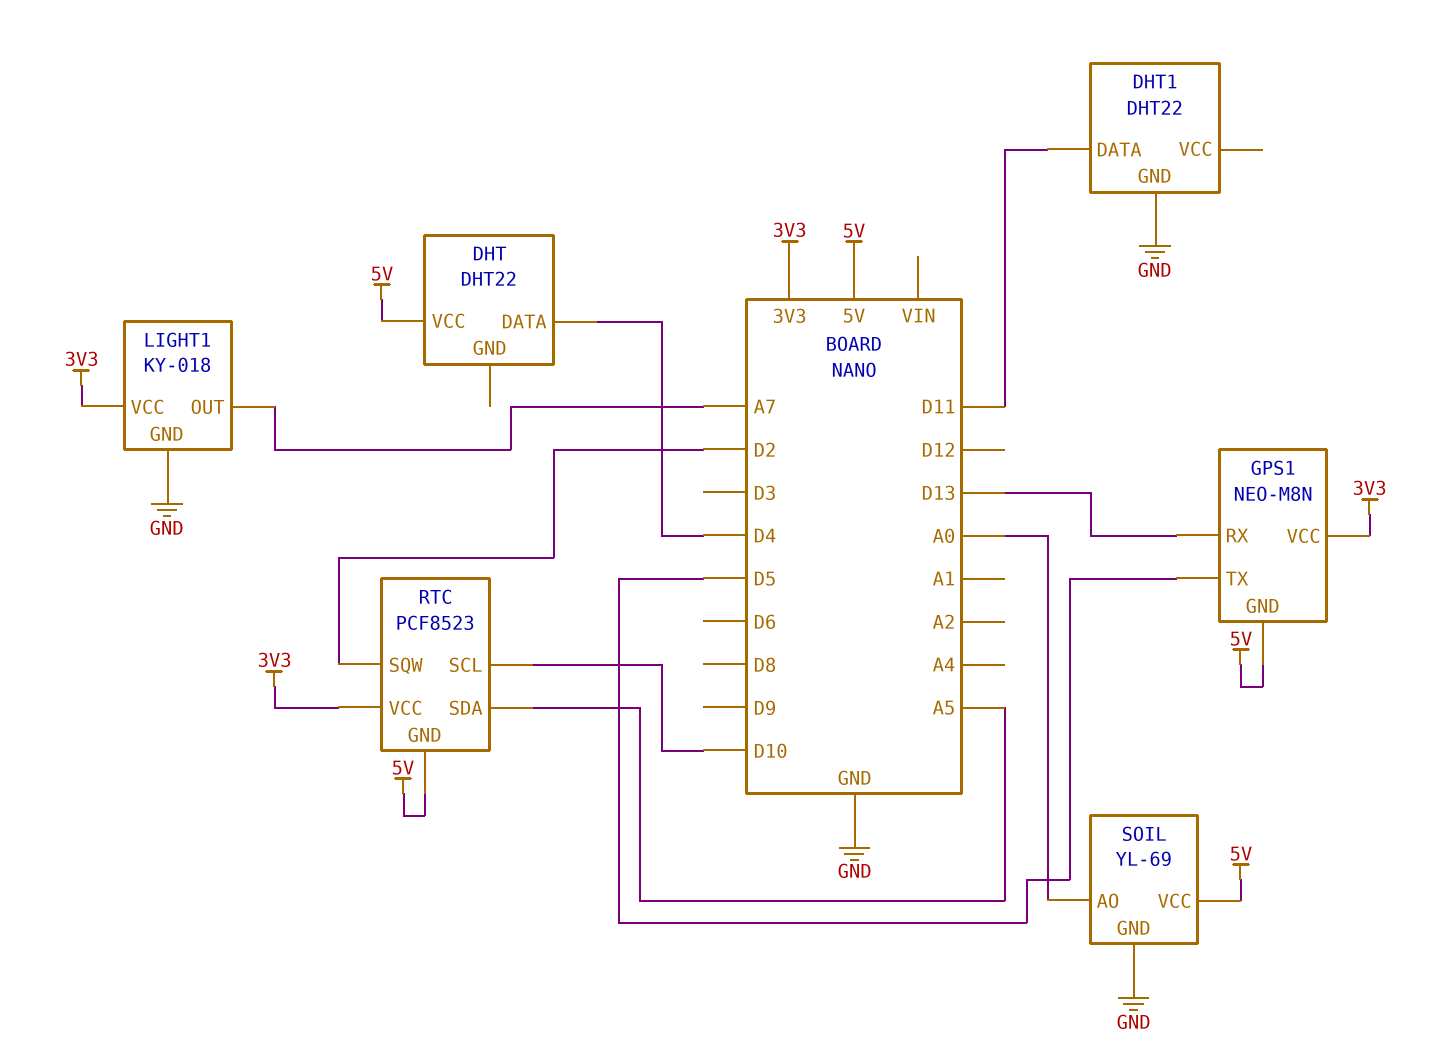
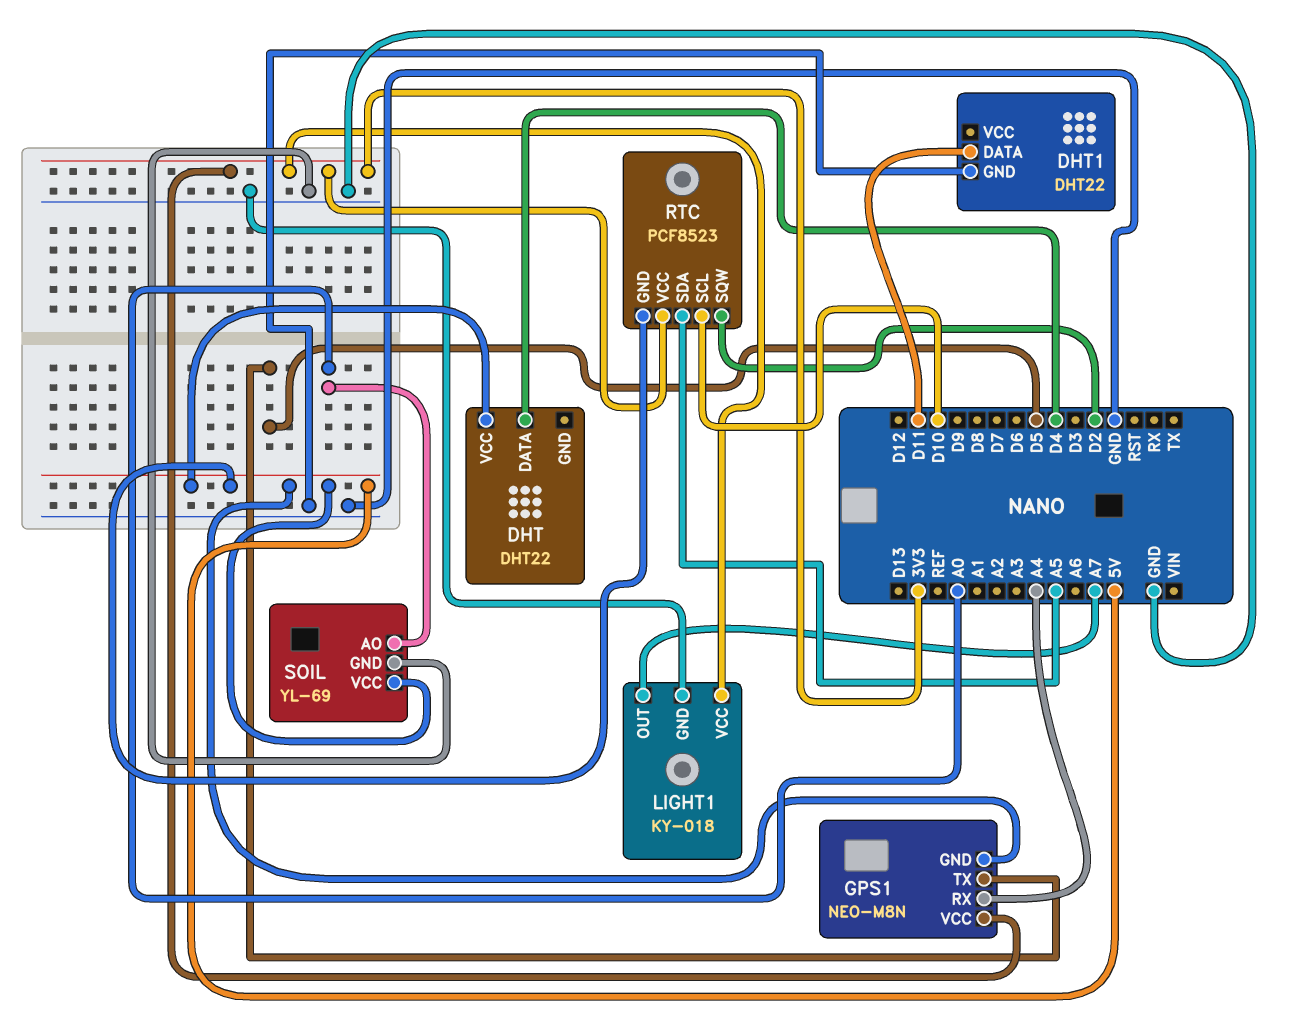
GPS1 pin RX: D13 -> A4

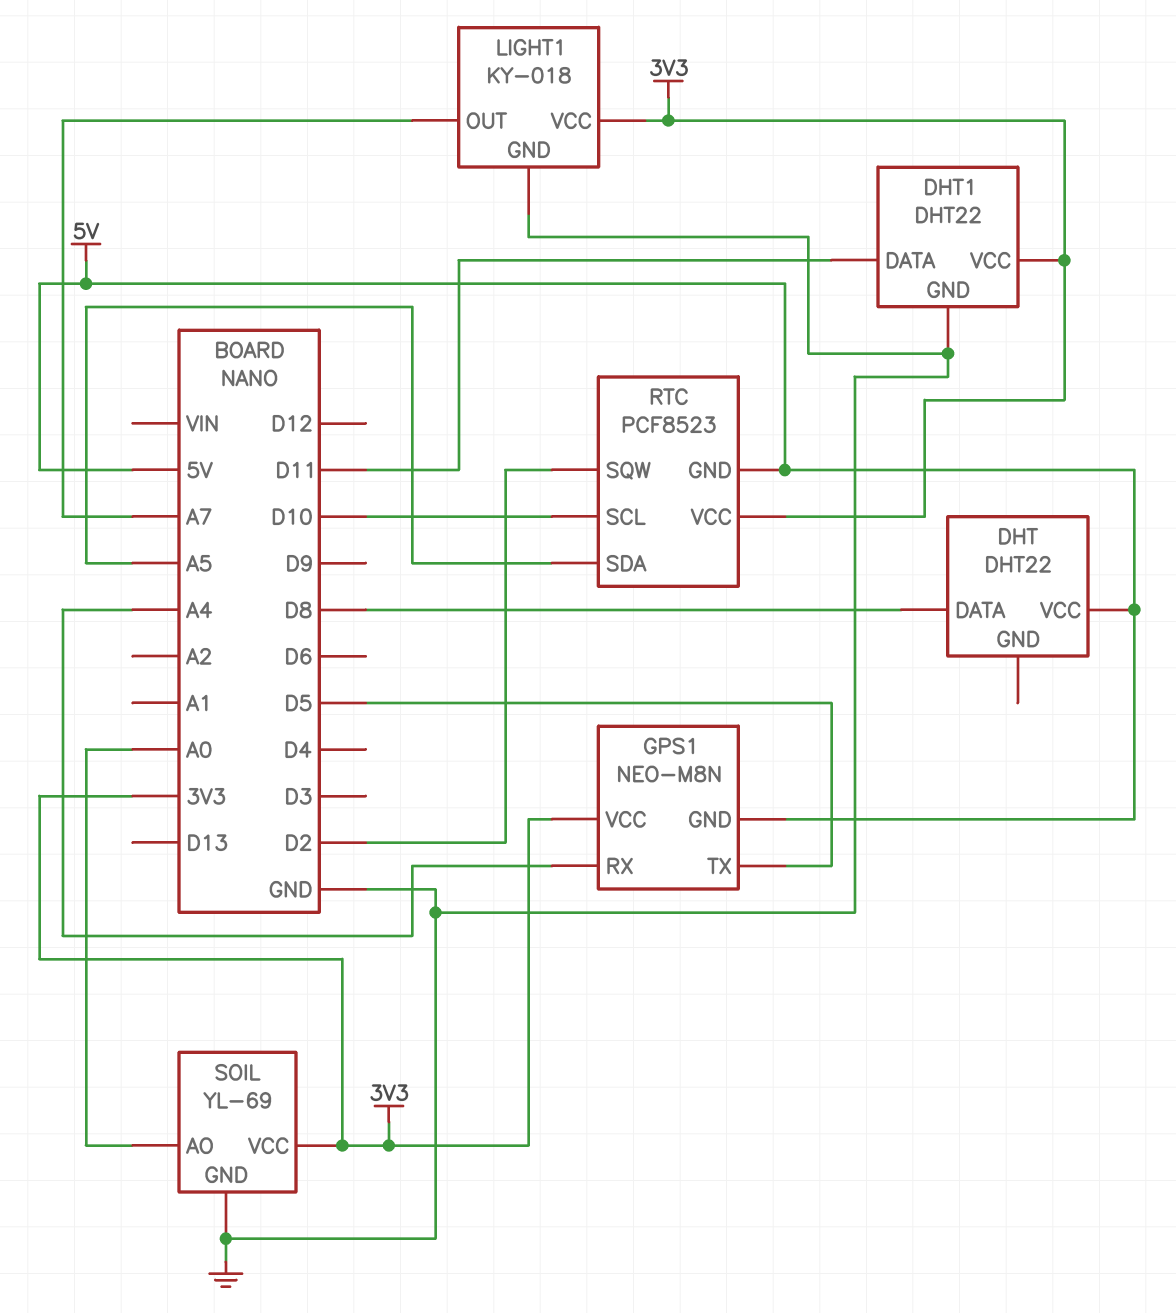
DHT pin DATA: D4 -> D8
DHT1 pin VCC: none -> 3V3
SOIL pin VCC: 5V -> 3V3

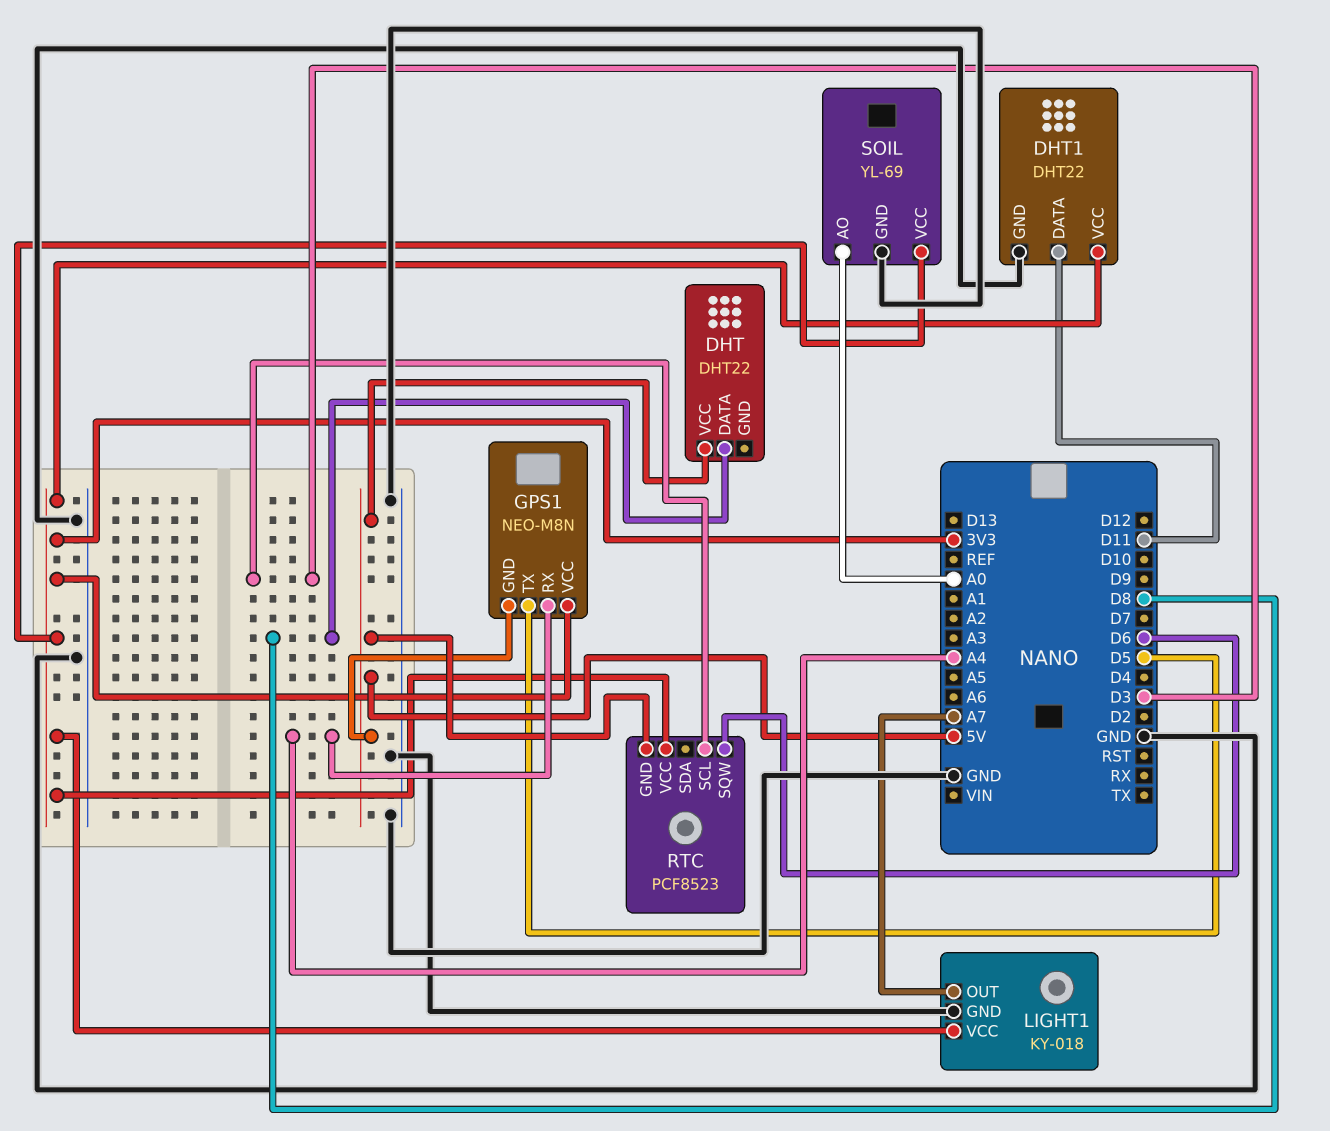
RTC pin SCL: D10 -> D3
RTC pin SDA: A5 -> none
RTC pin SQW: D2 -> D6

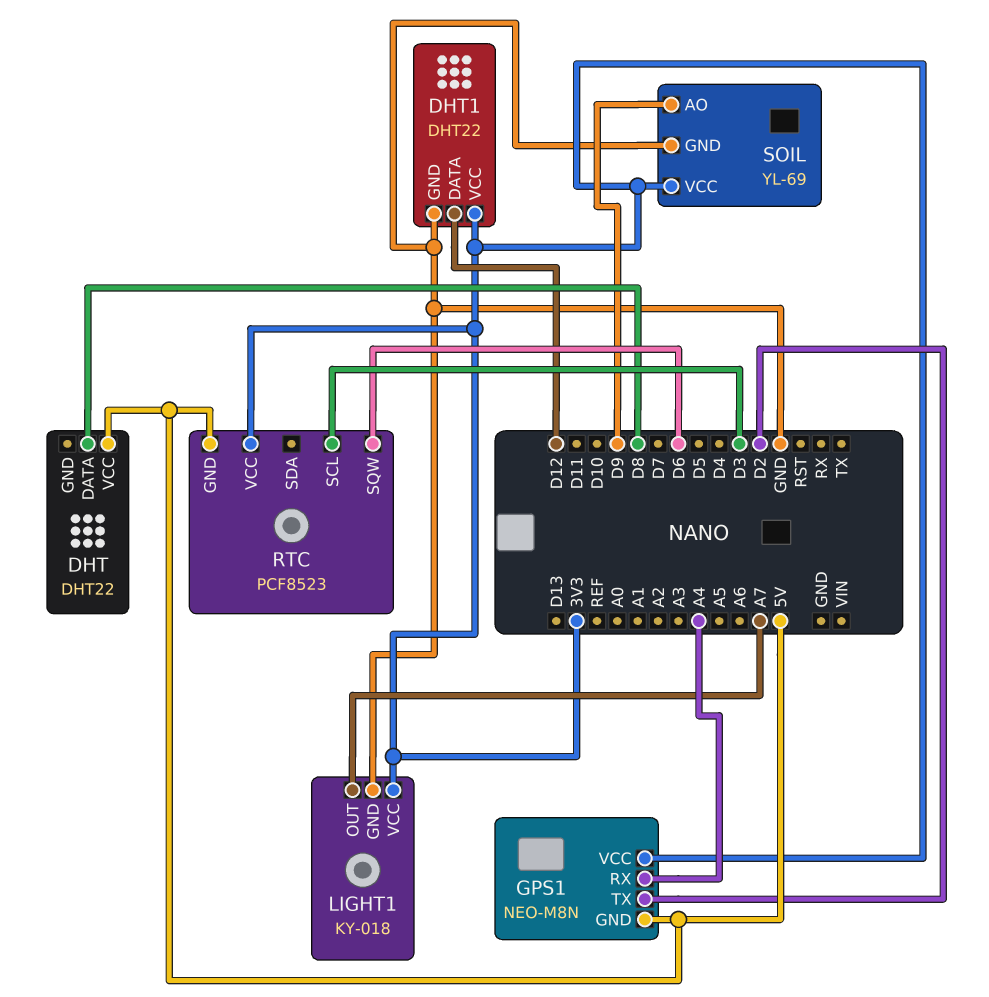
DHT1 pin DATA: D11 -> D12
GPS1 pin TX: D5 -> D2
SOIL pin AO: A0 -> D9

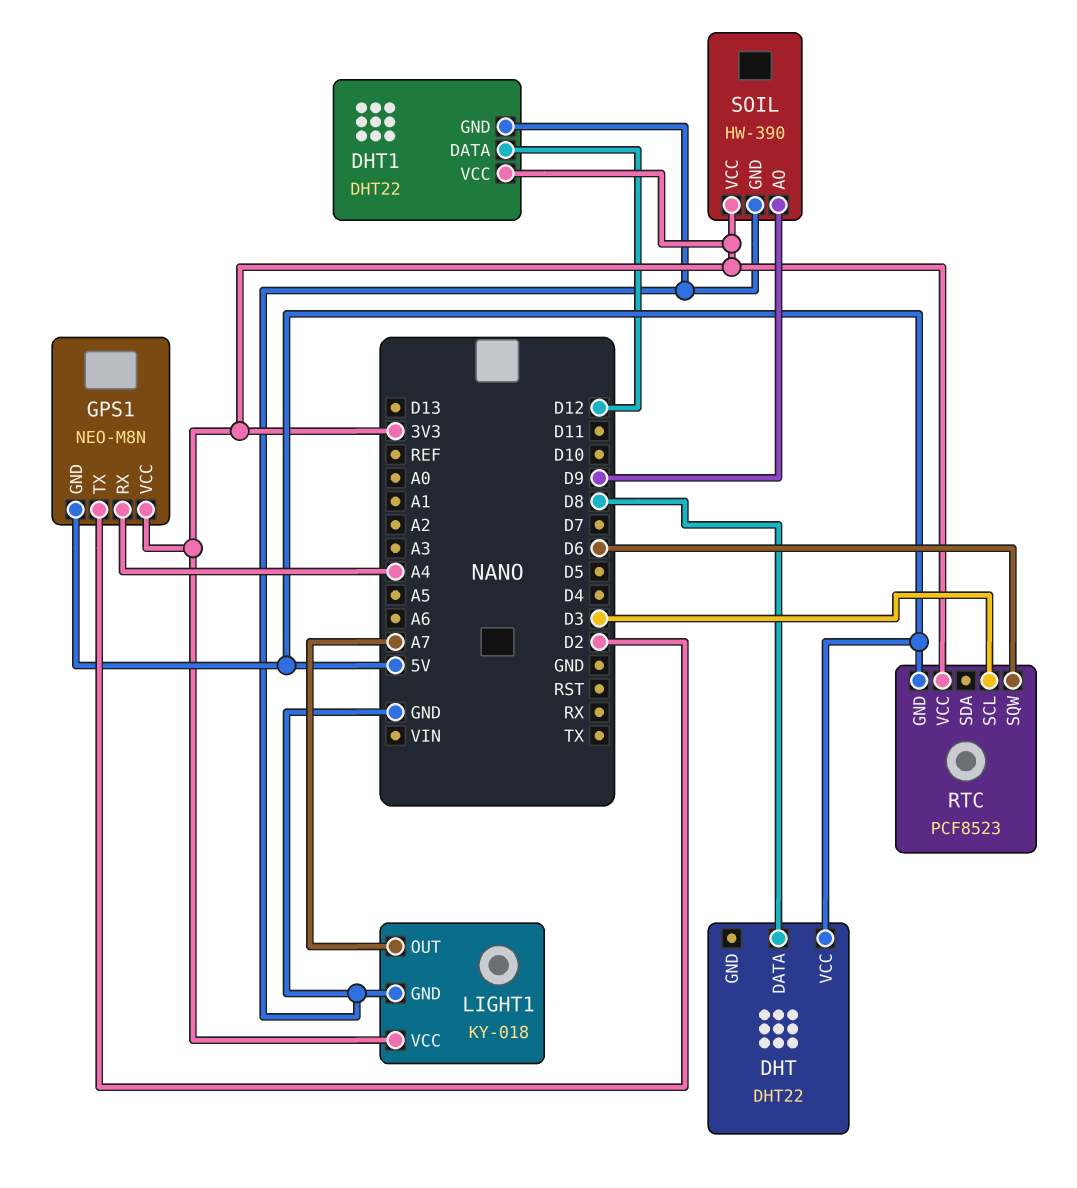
SOIL: YL-69 -> HW-390

